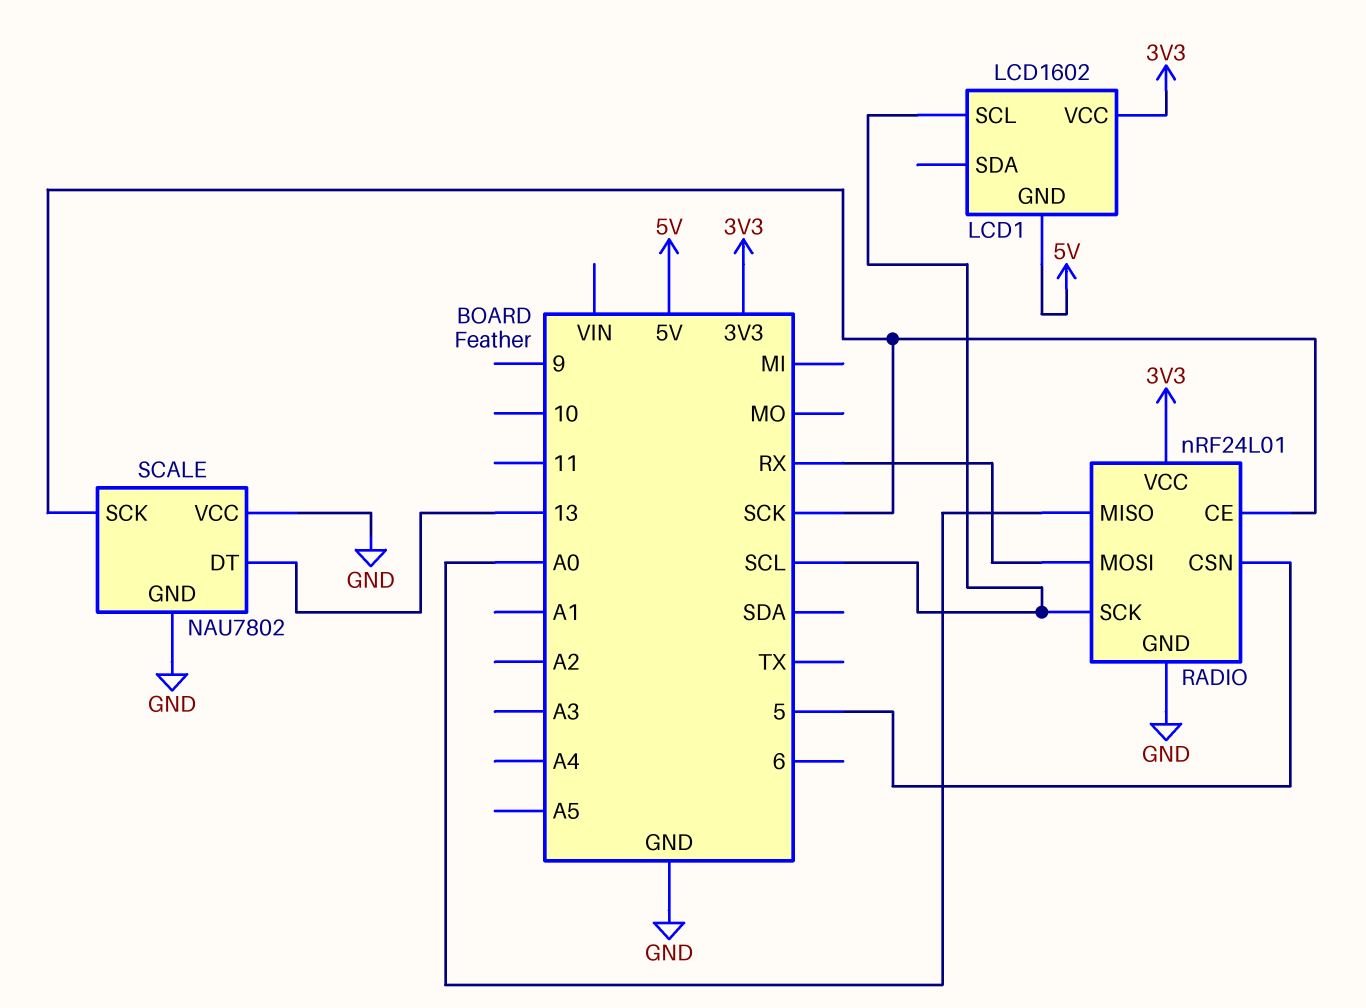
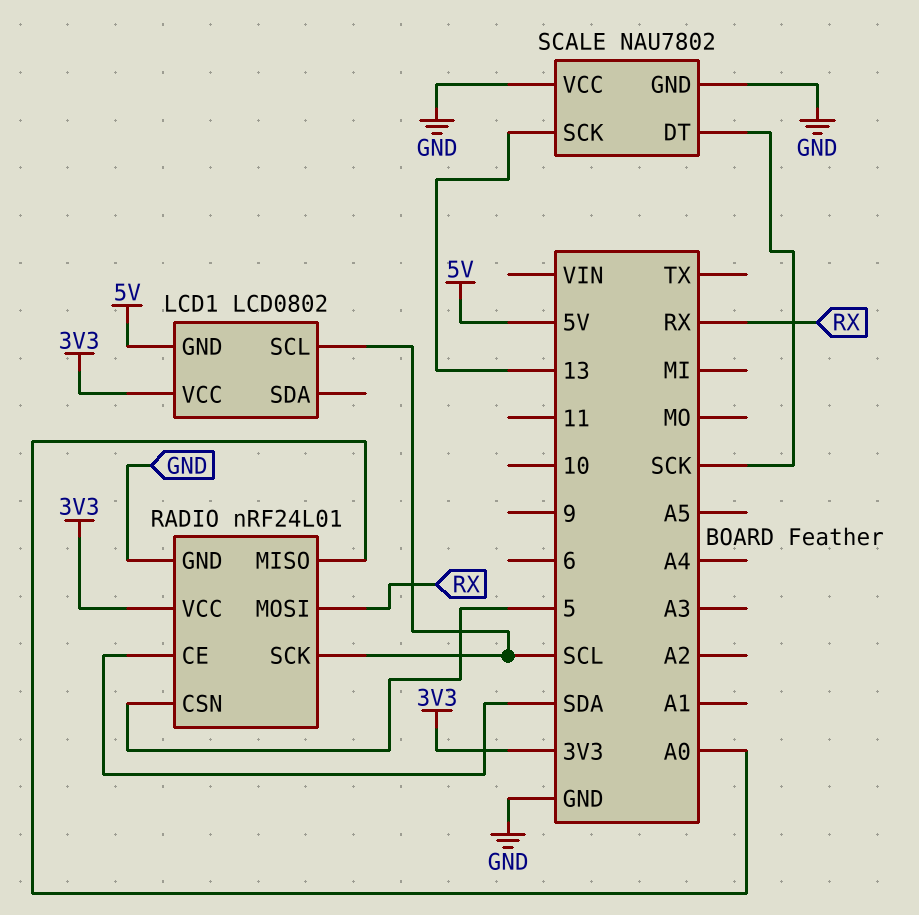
LCD1: LCD1602 -> LCD0802
RADIO pin CE: SCK -> SDA
SCALE pin DT: 13 -> SCK
SCALE pin SCK: SCK -> 13

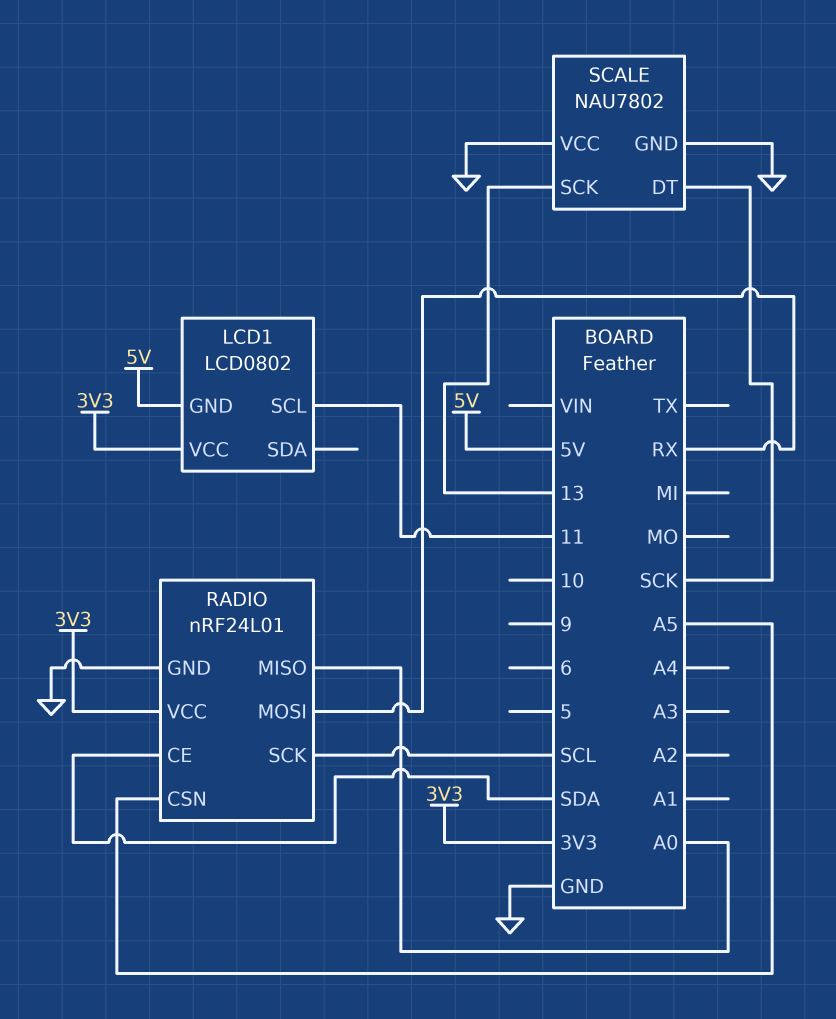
LCD1 pin SCL: SCL -> 11
RADIO pin CSN: 5 -> A5

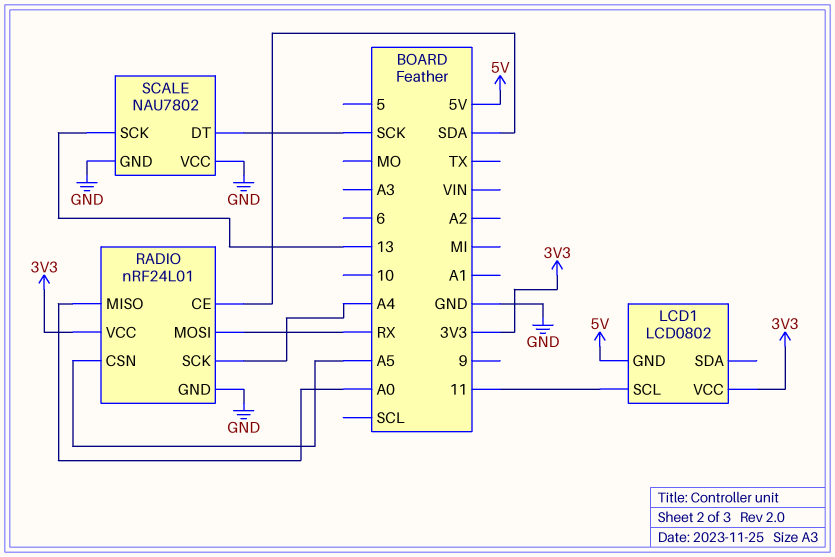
RADIO pin SCK: SCL -> A4

